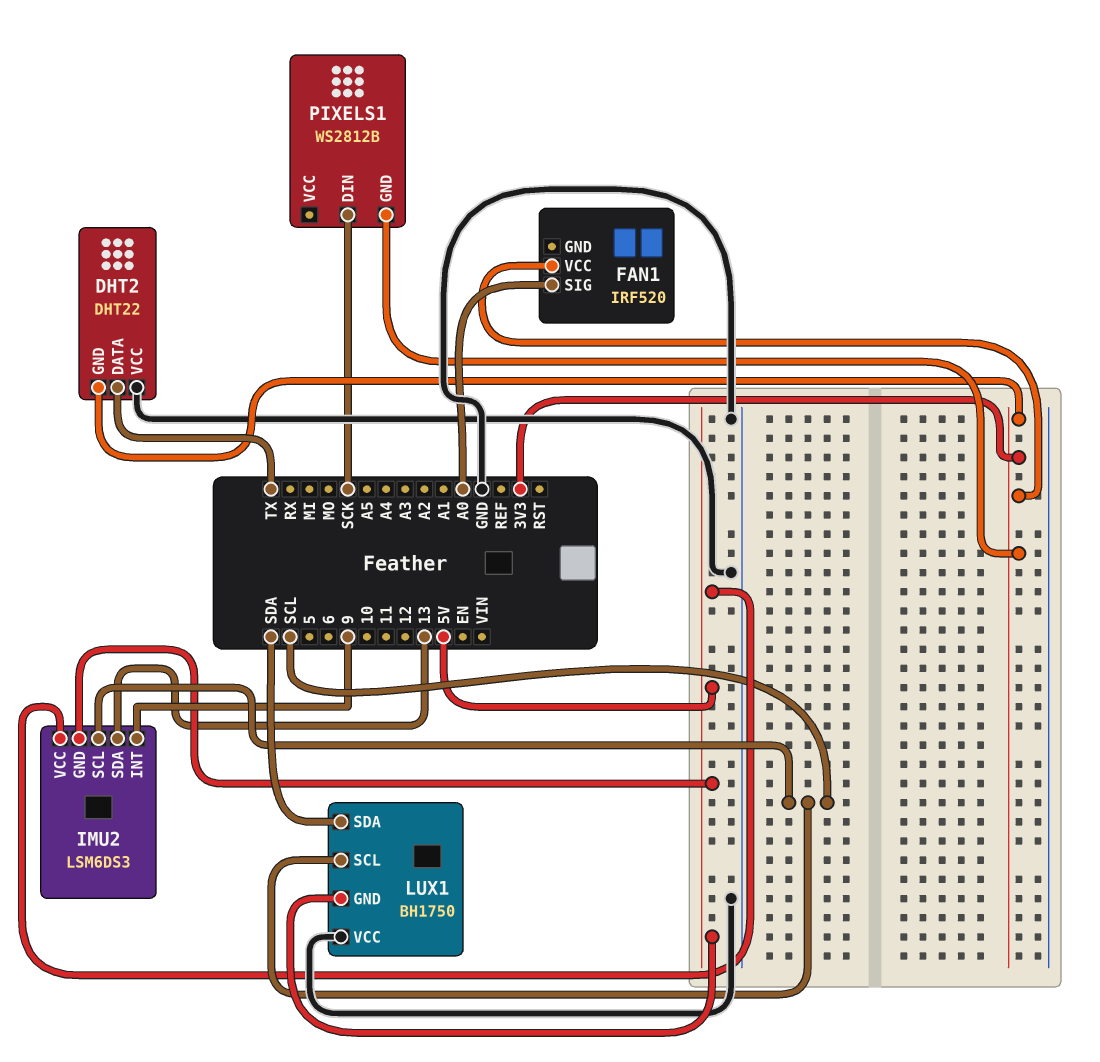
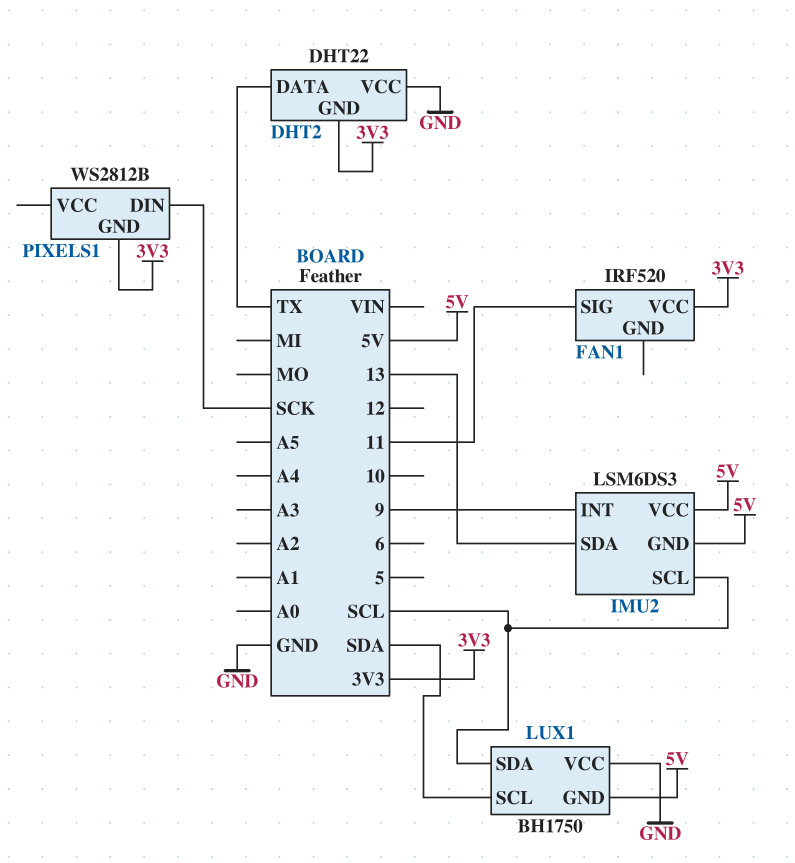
FAN1 pin SIG: A0 -> 11
LUX1 pin SCL: SCL -> SDA
LUX1 pin SDA: SDA -> SCL

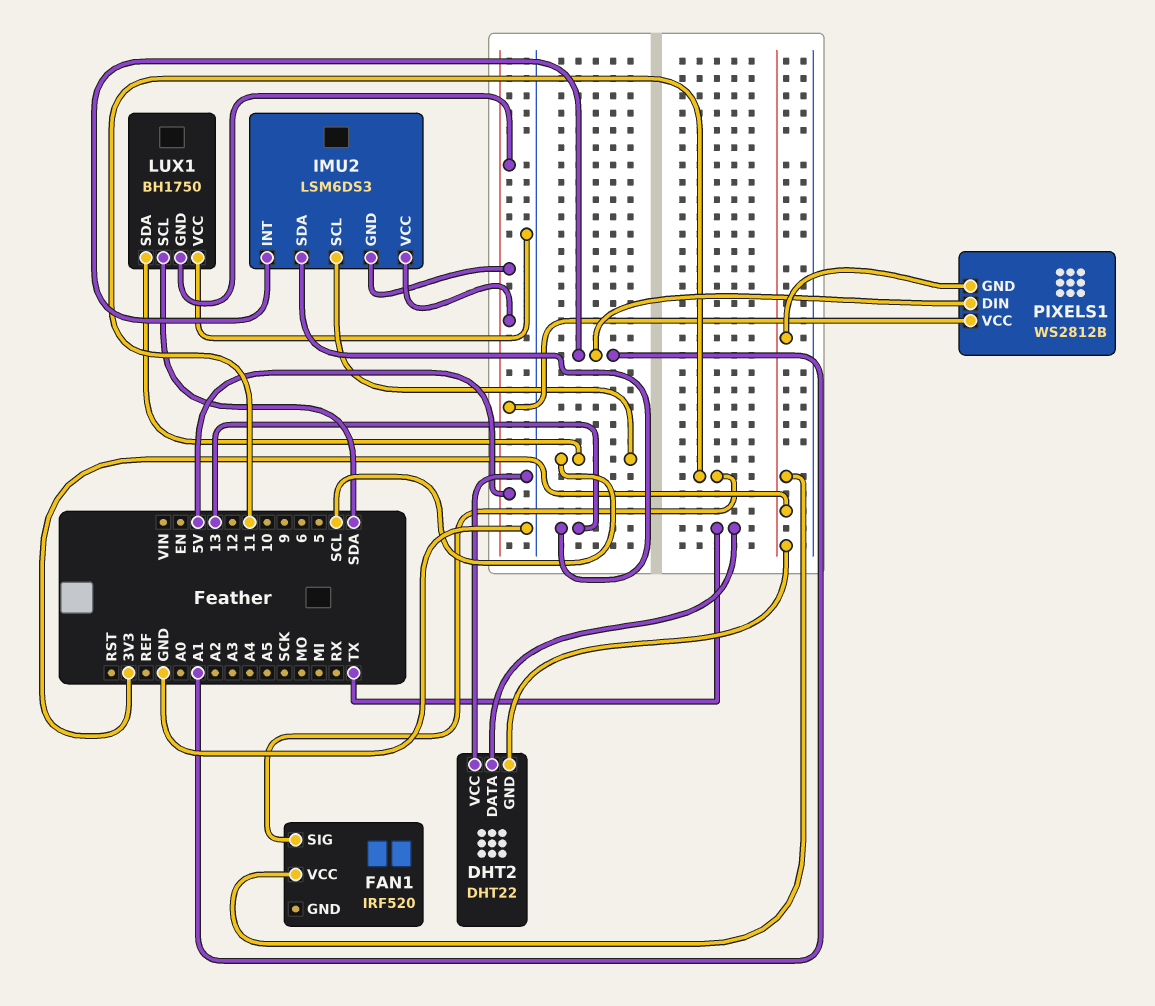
IMU2 pin INT: 9 -> A1
PIXELS1 pin DIN: SCK -> A1
PIXELS1 pin VCC: none -> 5V

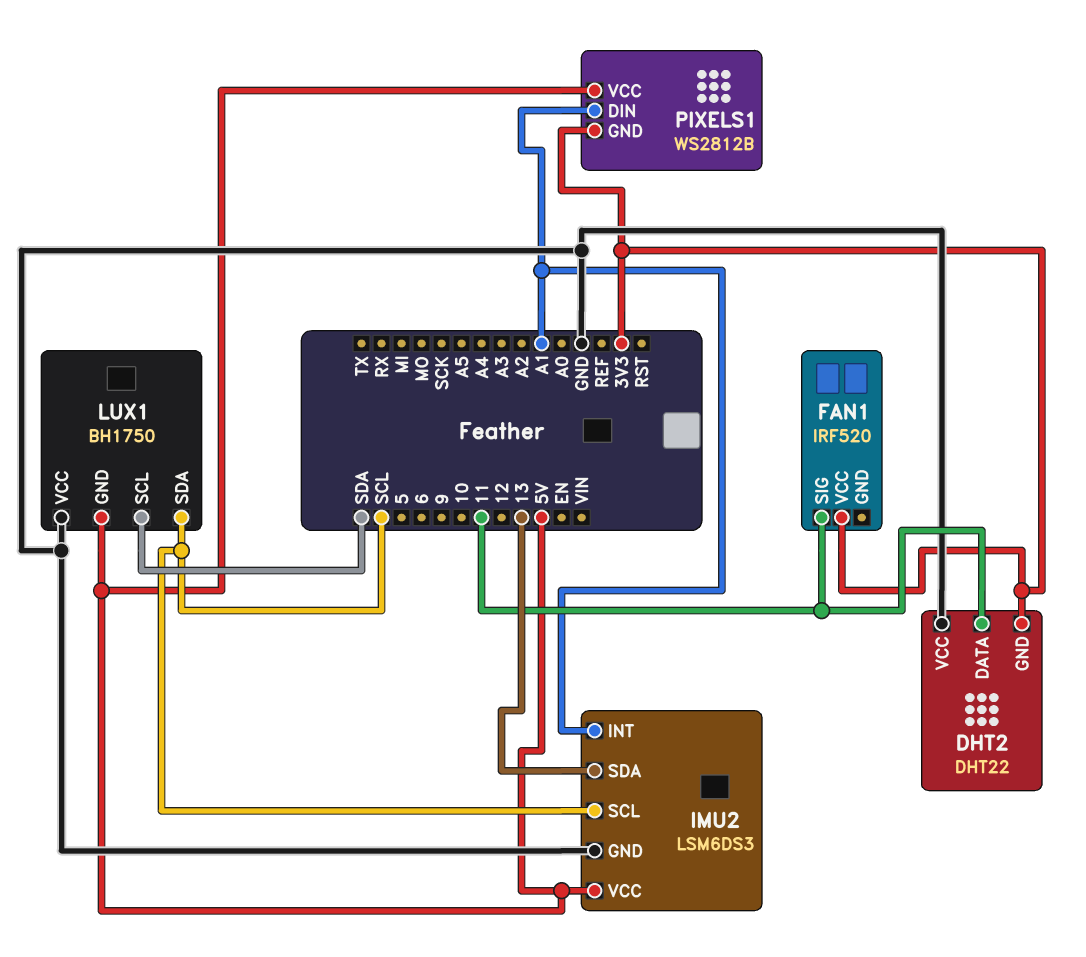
DHT2 pin DATA: TX -> 11
IMU2 pin GND: 5V -> GND

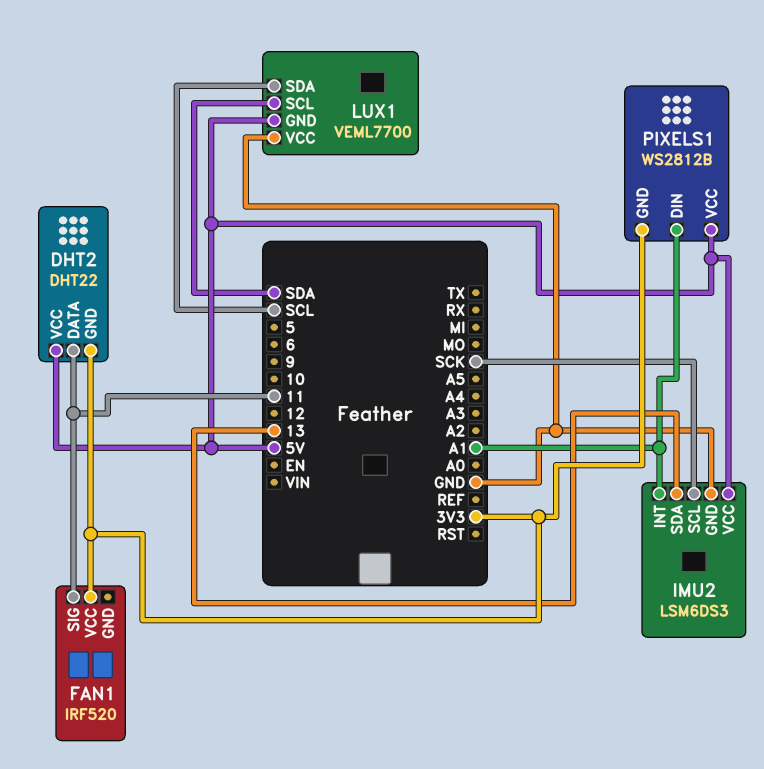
DHT2 pin VCC: GND -> 5V
IMU2 pin SCL: SCL -> SCK
LUX1: BH1750 -> VEML7700

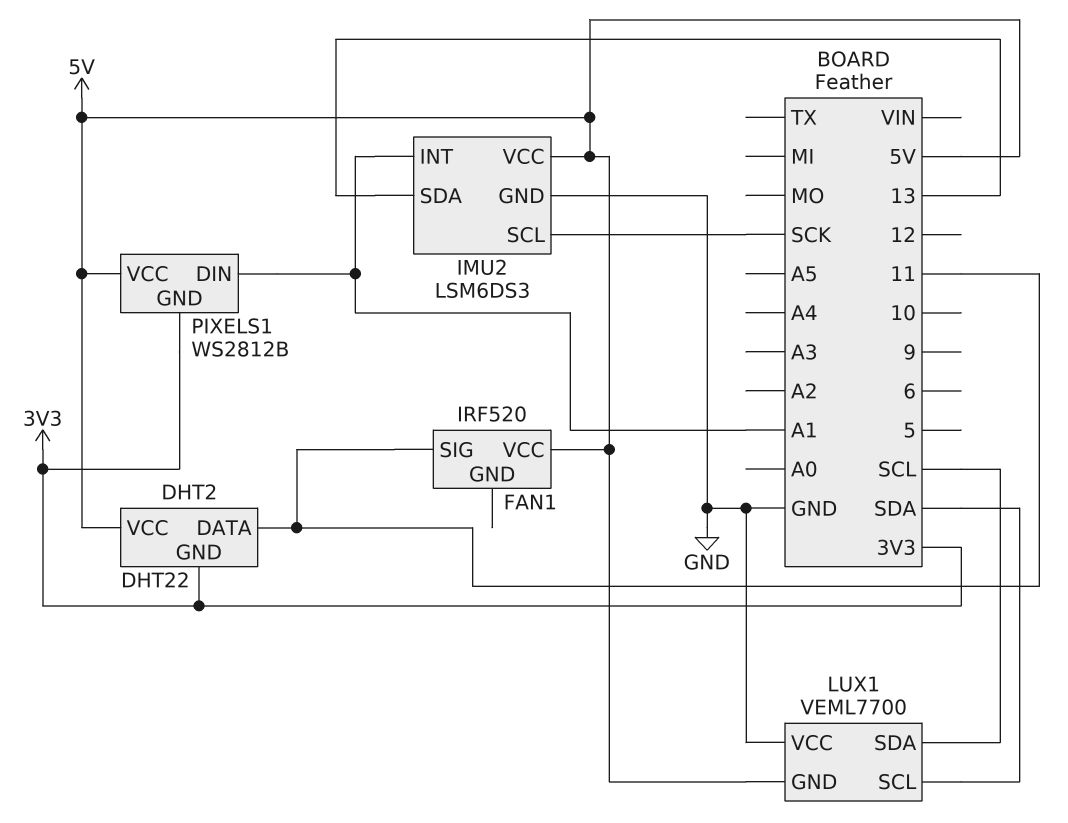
FAN1 pin VCC: 3V3 -> 5V

